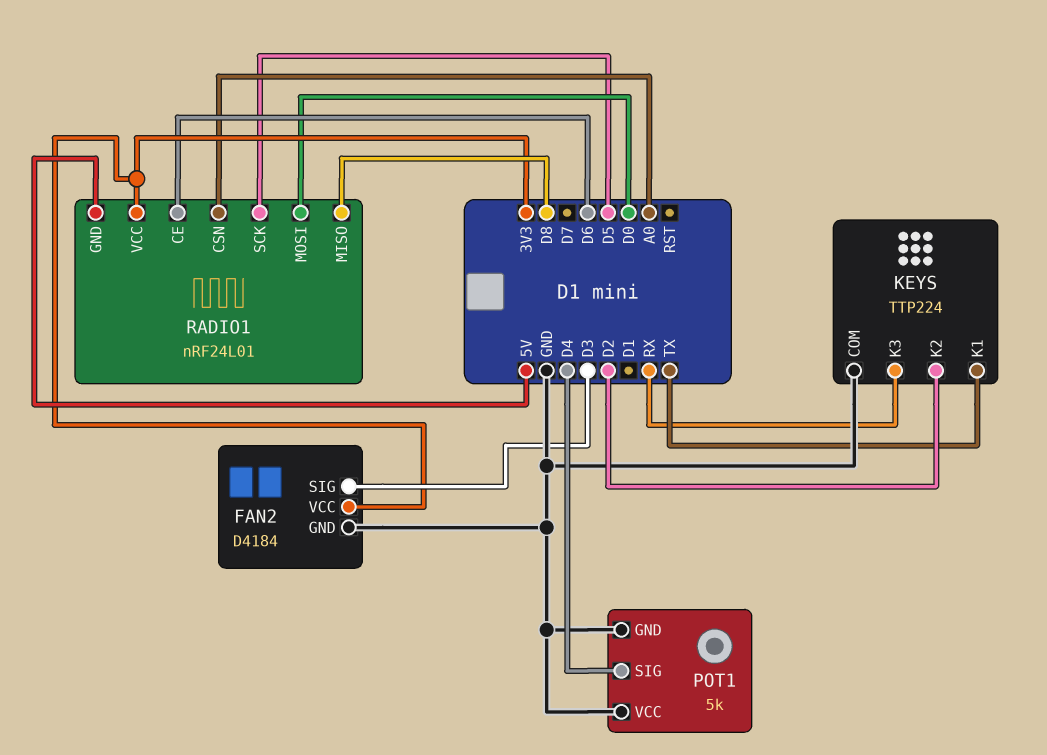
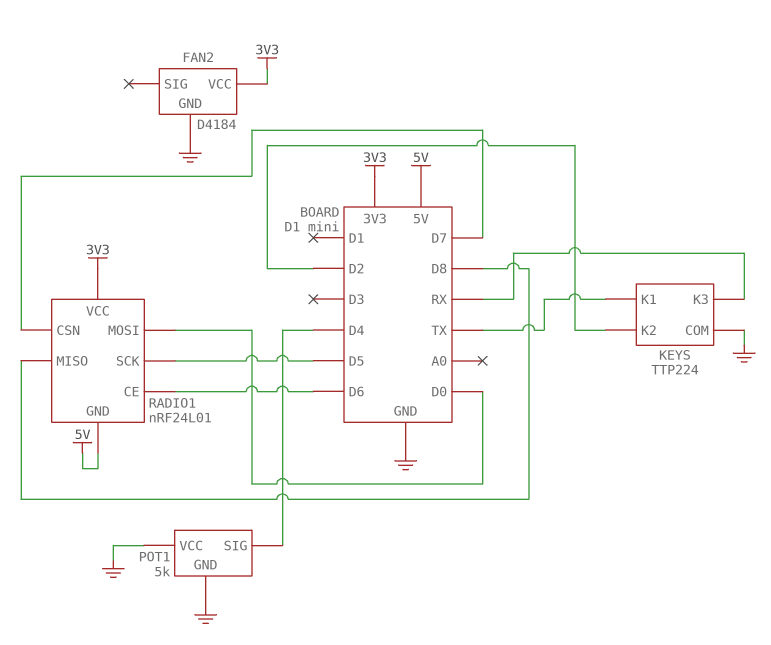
FAN2 pin SIG: D3 -> none
RADIO1 pin CSN: A0 -> D7

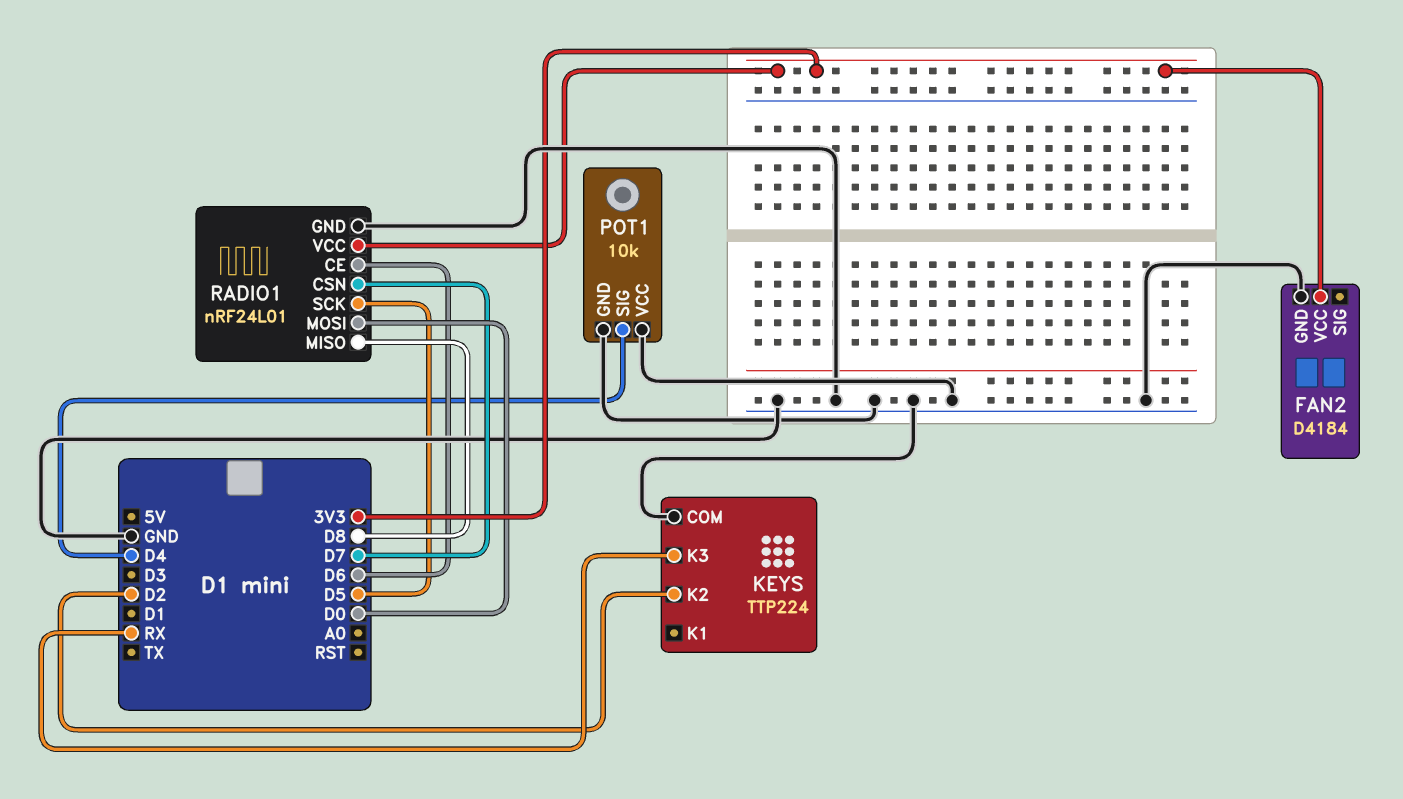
KEYS pin K1: TX -> none
POT1: 5k -> 10k
RADIO1 pin GND: 5V -> GND

